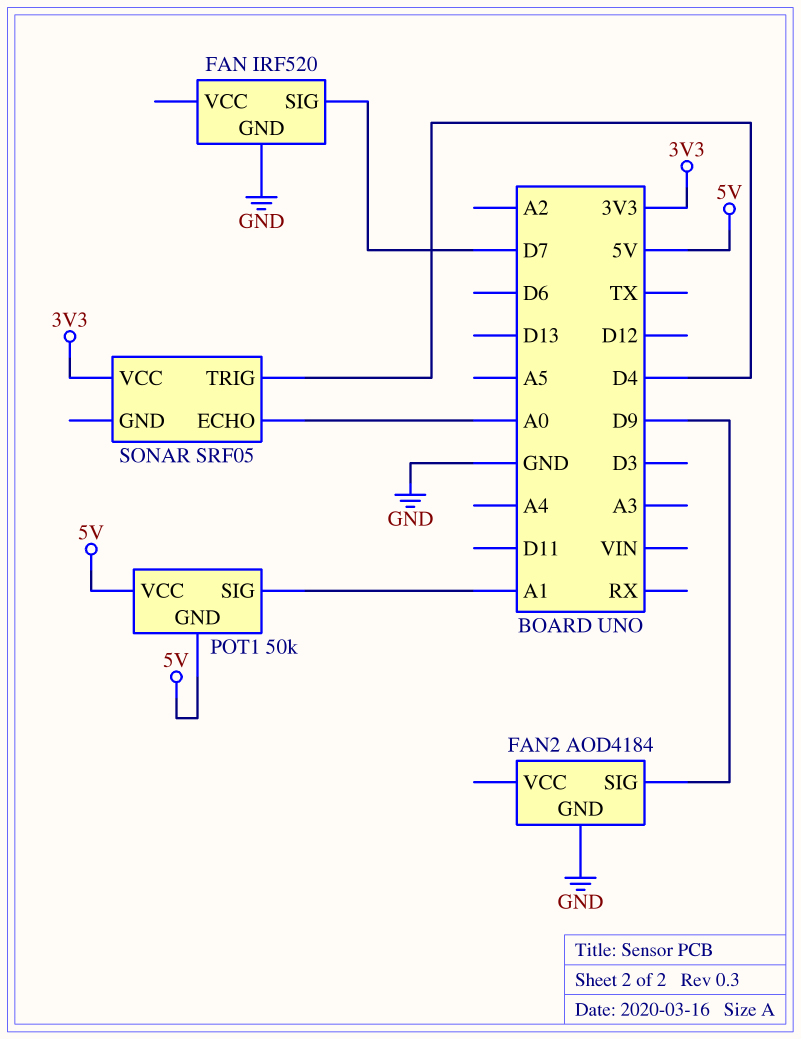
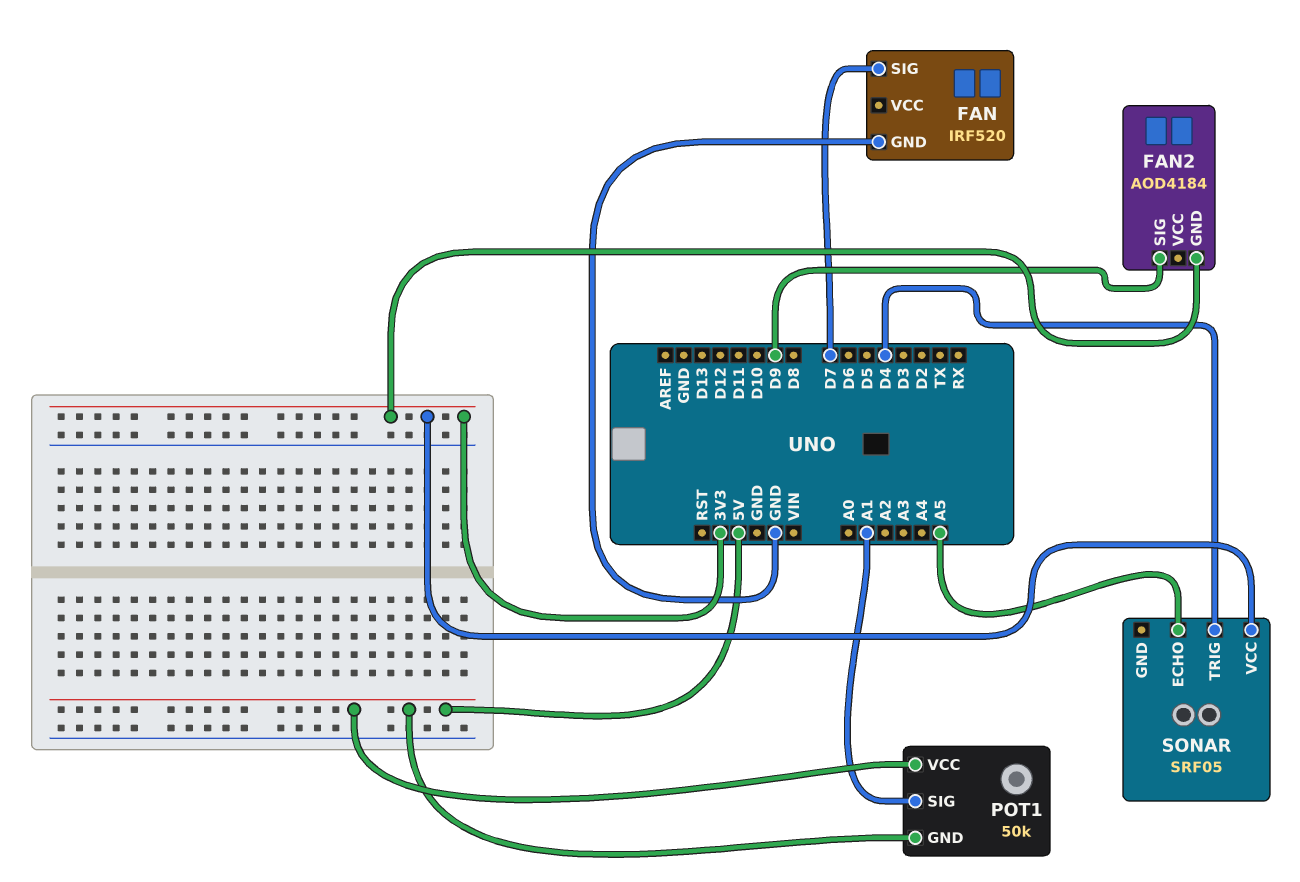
FAN2 pin GND: GND -> 3V3
SONAR pin ECHO: A0 -> A5

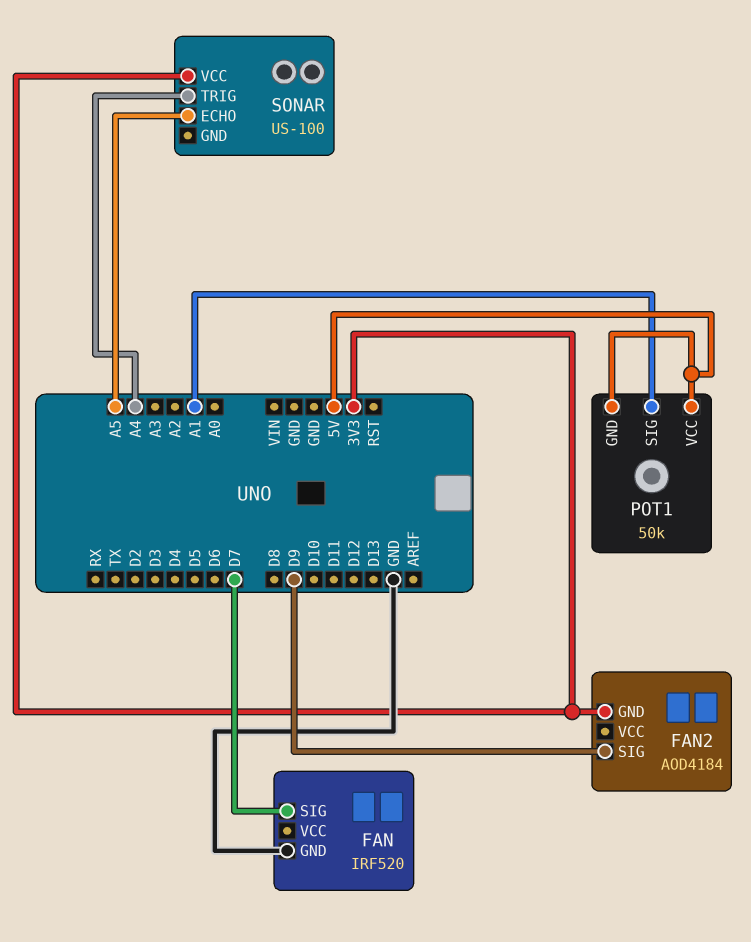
SONAR: SRF05 -> US-100
SONAR pin TRIG: D4 -> A4

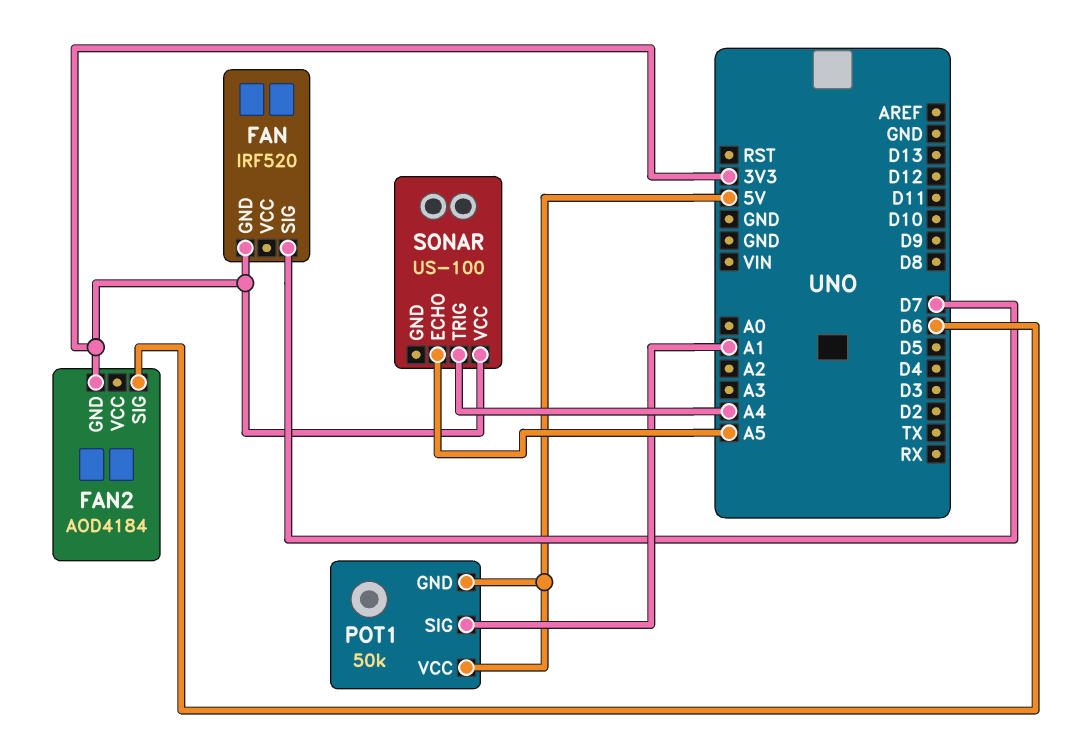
FAN pin GND: GND -> 3V3
FAN2 pin SIG: D9 -> D6

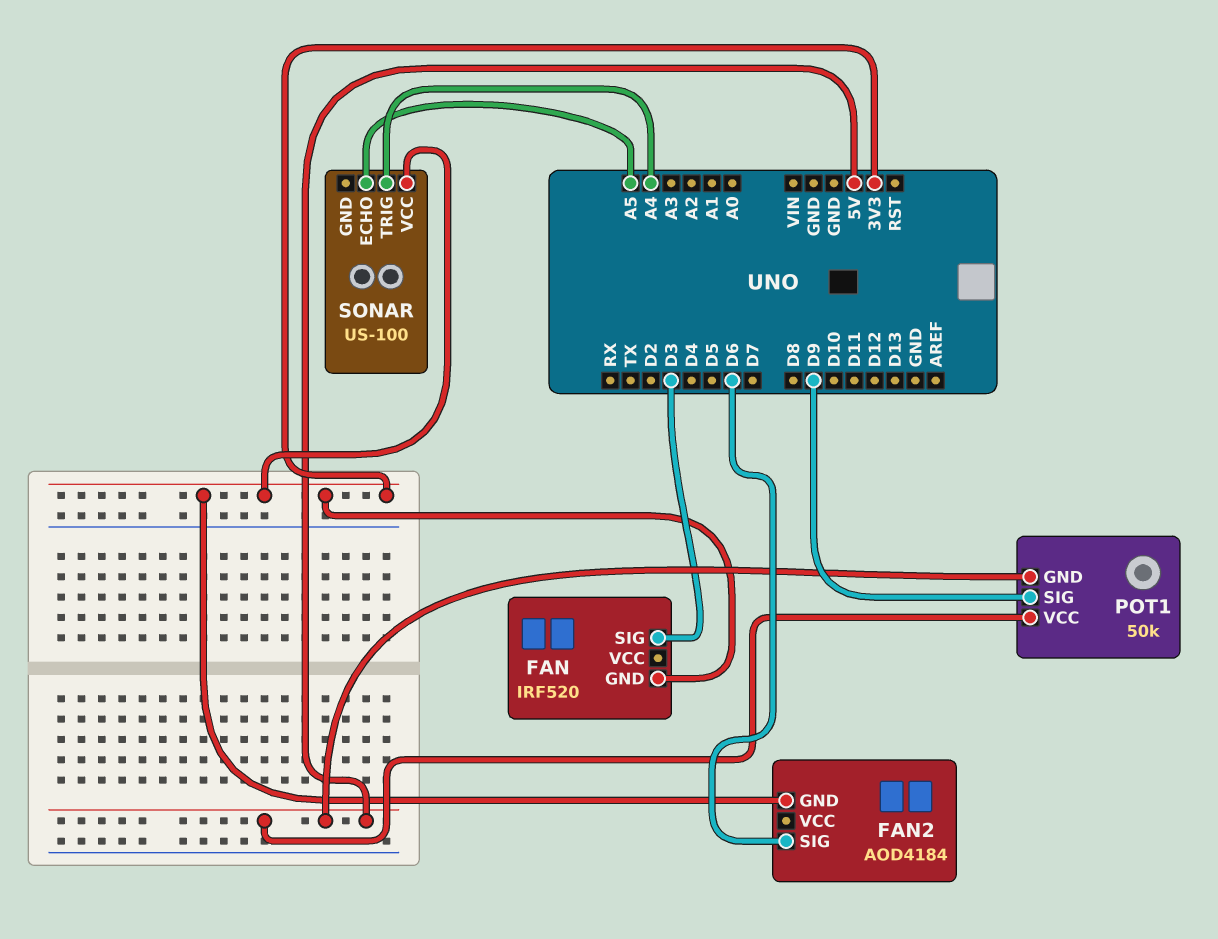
FAN pin SIG: D7 -> D3
POT1 pin SIG: A1 -> D9

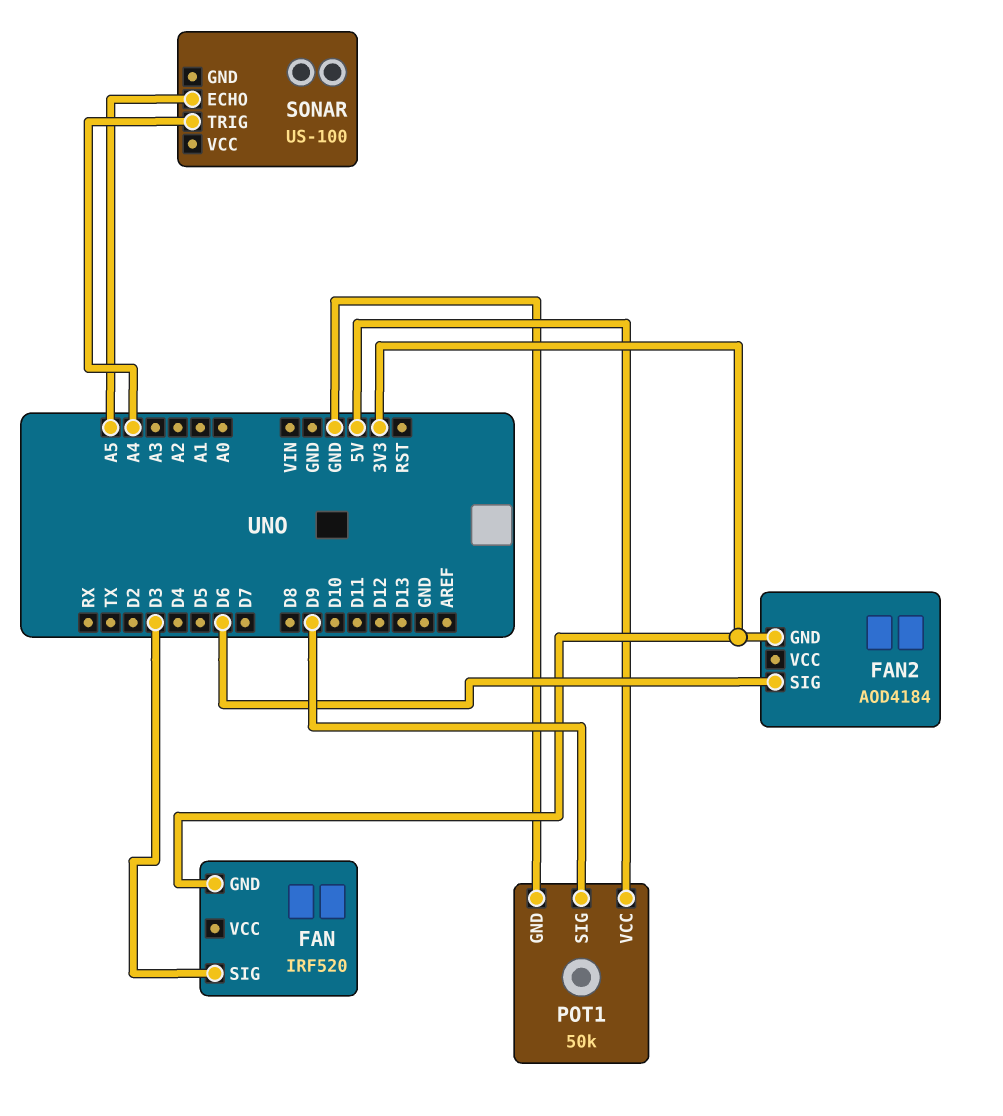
POT1 pin GND: 5V -> GND
SONAR pin VCC: 3V3 -> none

